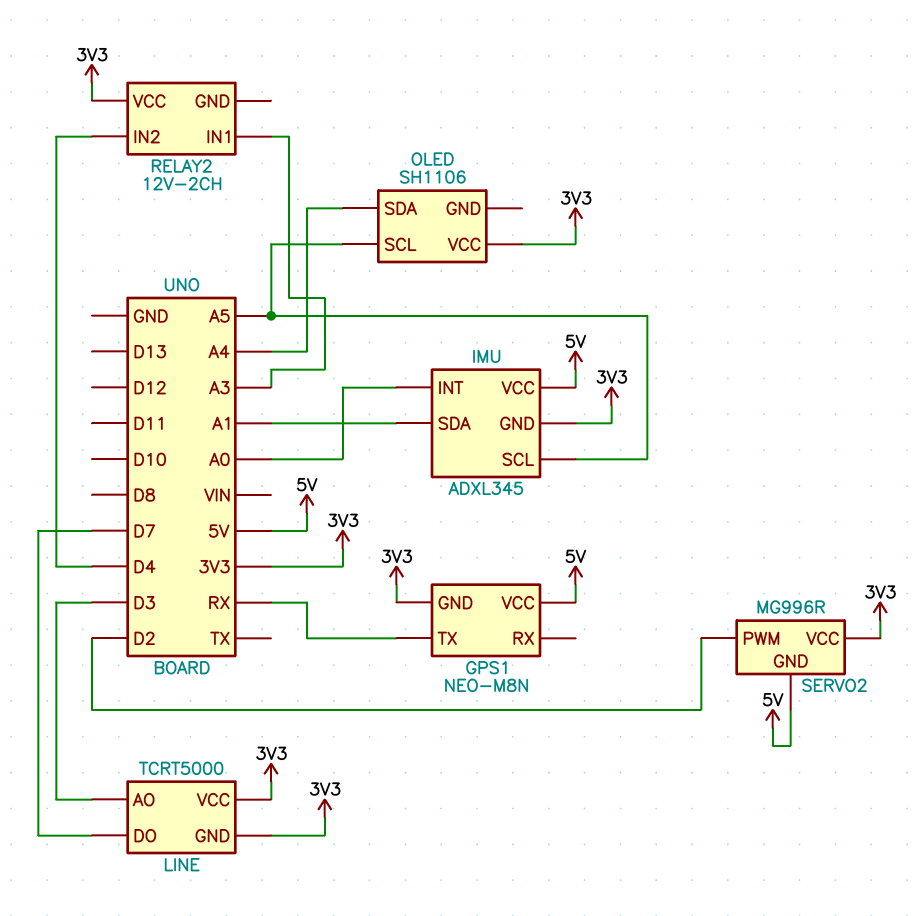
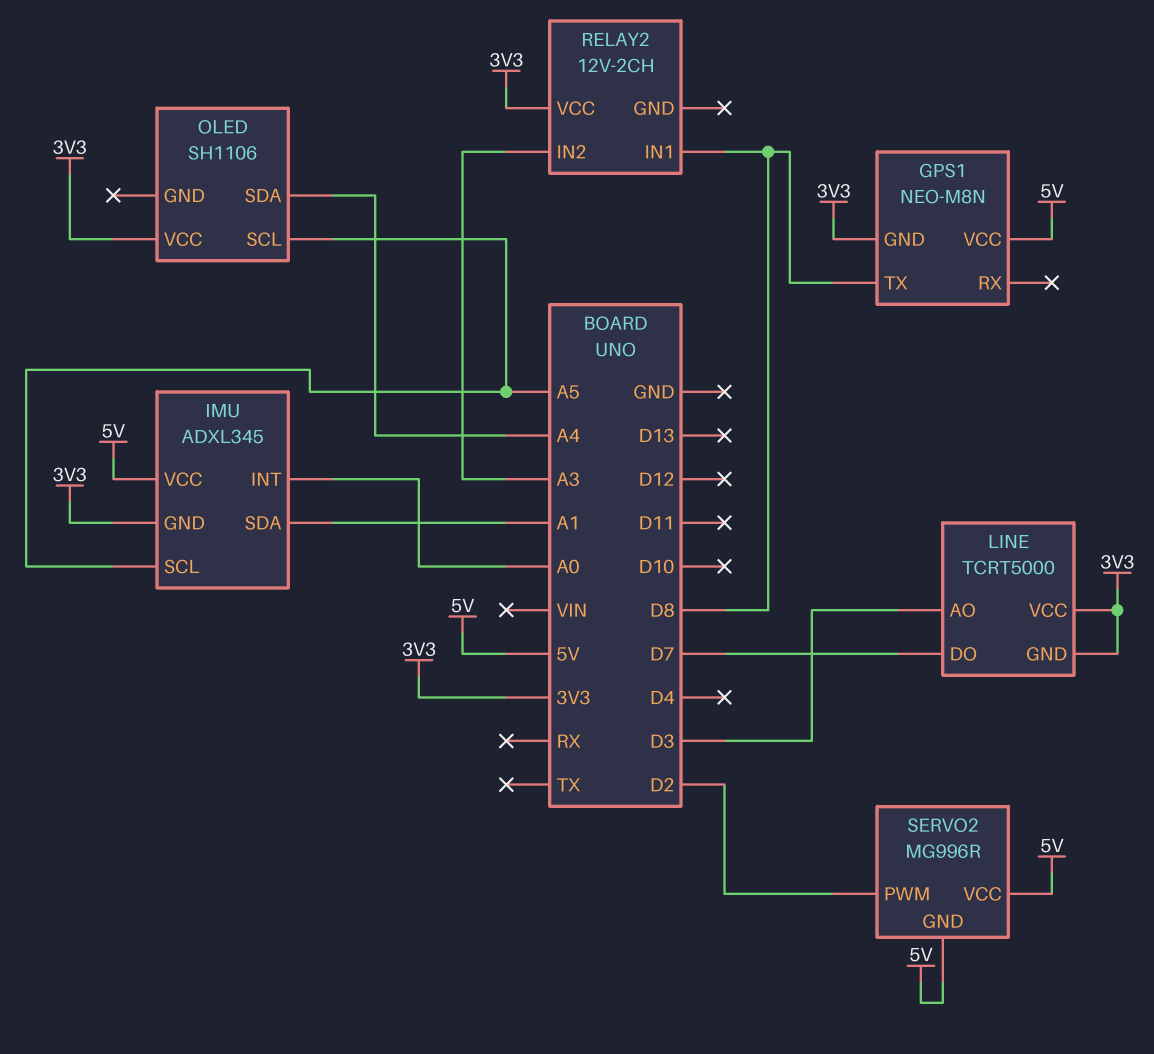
GPS1 pin TX: RX -> D8
RELAY2 pin IN1: A3 -> D8
RELAY2 pin IN2: D4 -> A3
SERVO2 pin VCC: 3V3 -> 5V

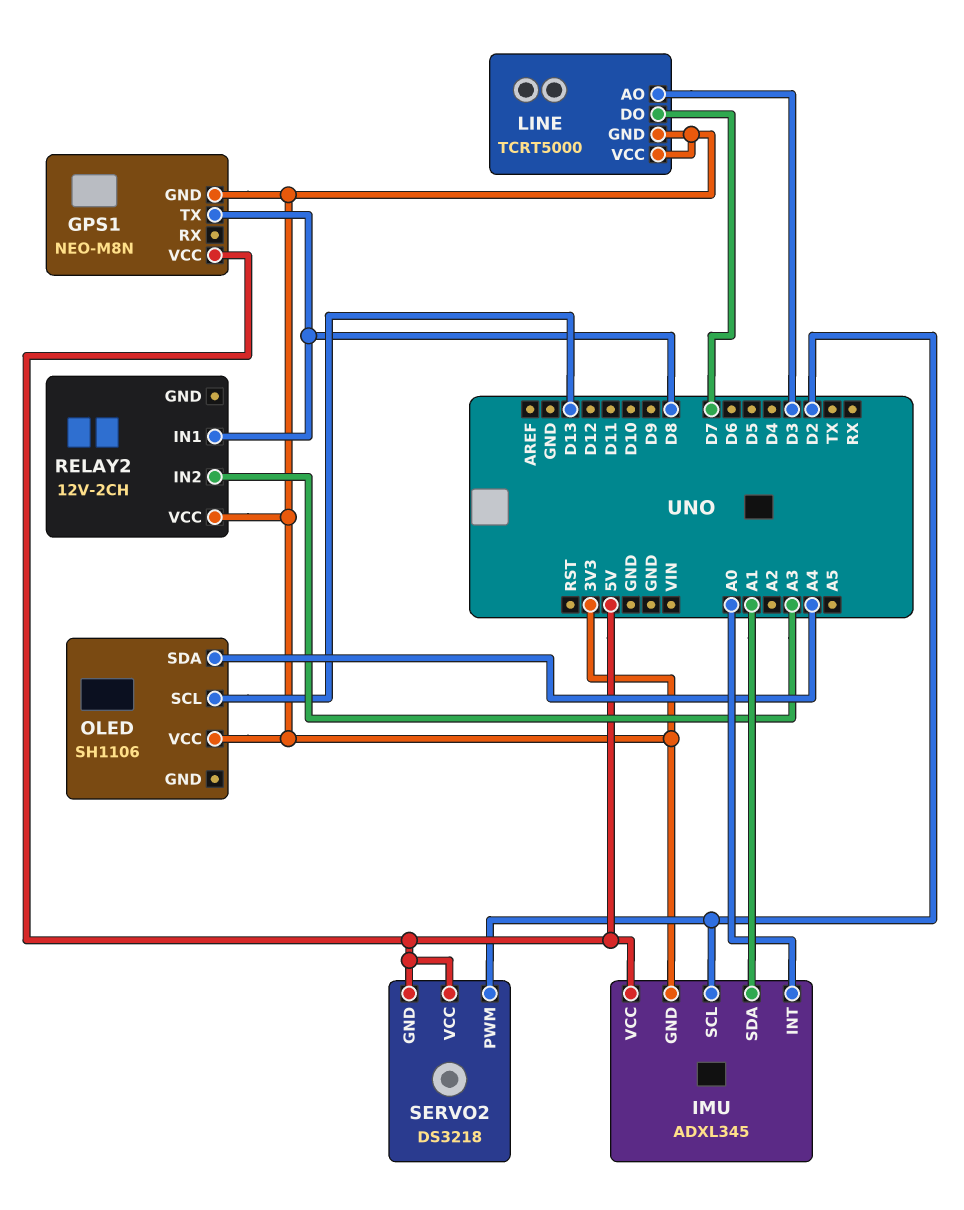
IMU pin SCL: A5 -> D2
OLED pin SCL: A5 -> D13
SERVO2: MG996R -> DS3218

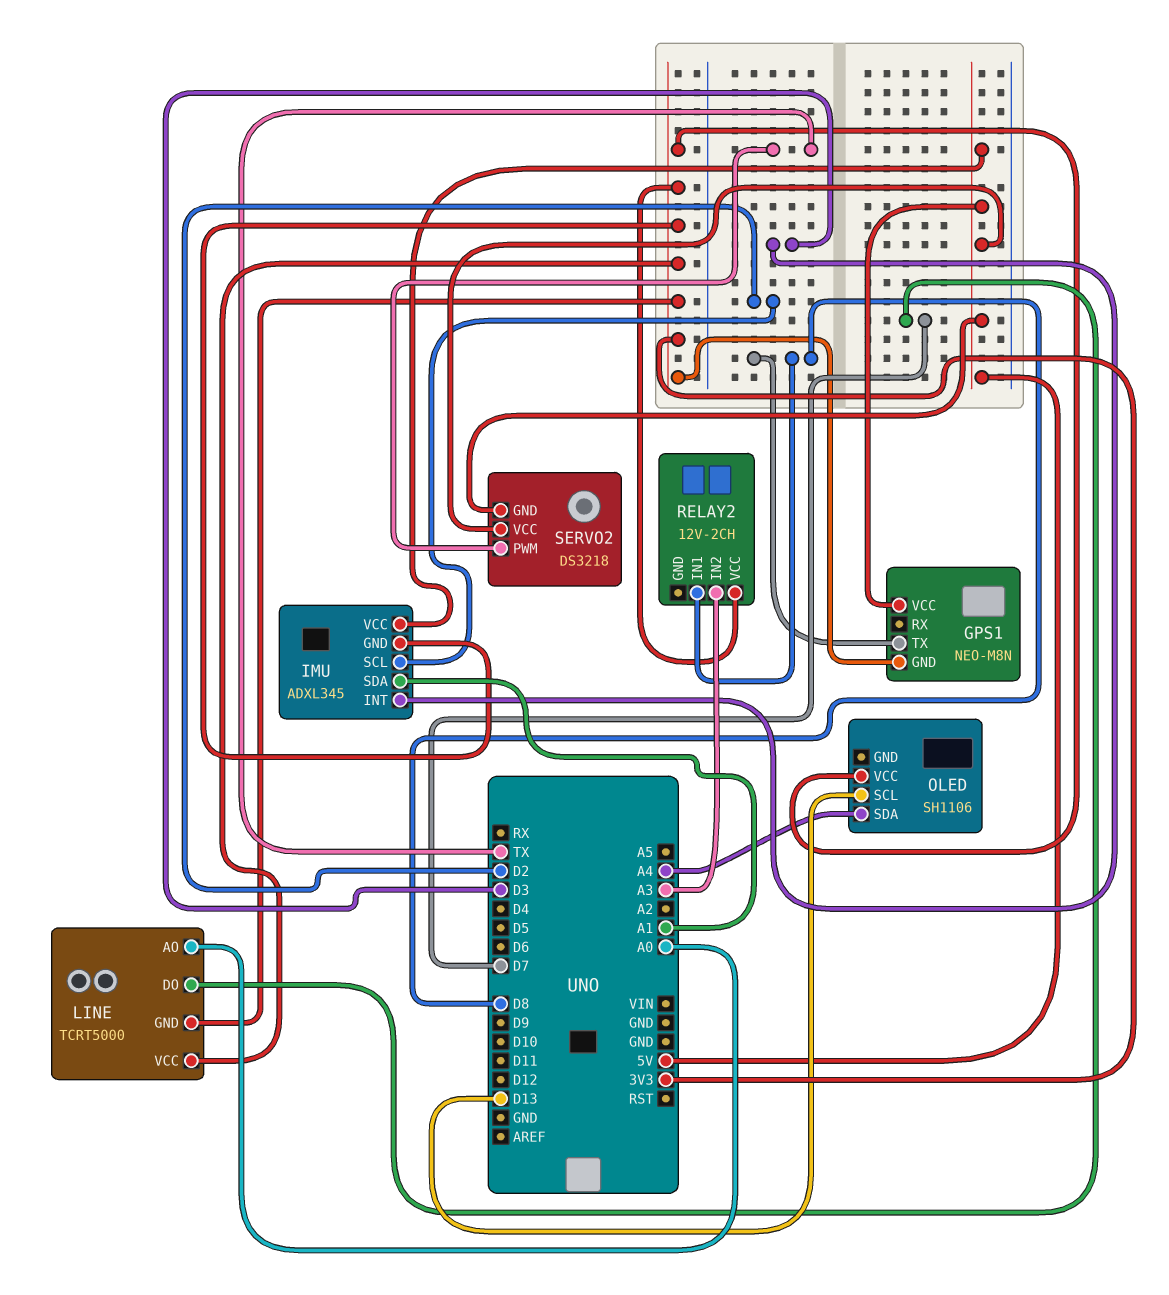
IMU pin INT: A0 -> D3
LINE pin AO: D3 -> A0
SERVO2 pin PWM: D2 -> TX

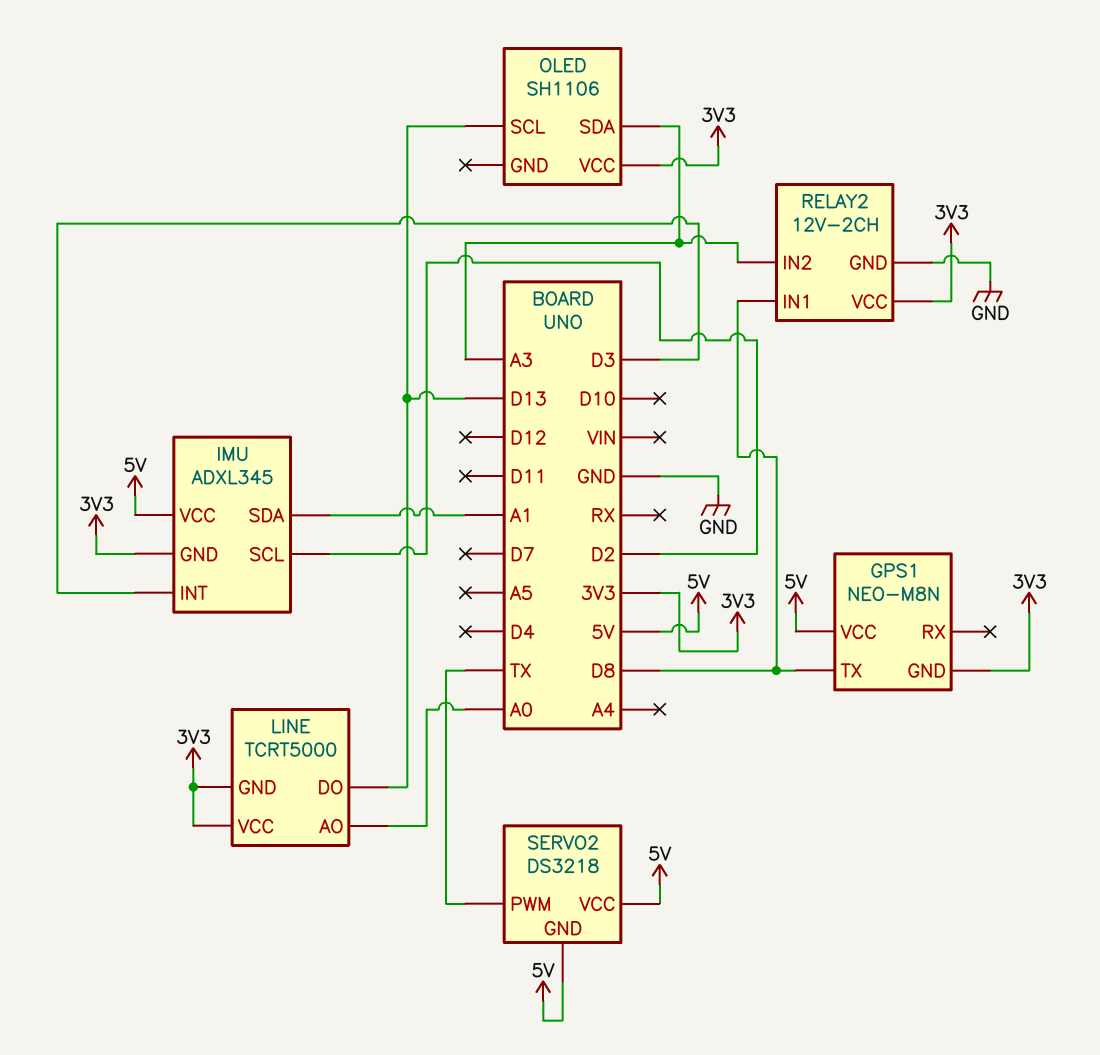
LINE pin DO: D7 -> D13
OLED pin SDA: A4 -> A3
RELAY2 pin GND: none -> GND

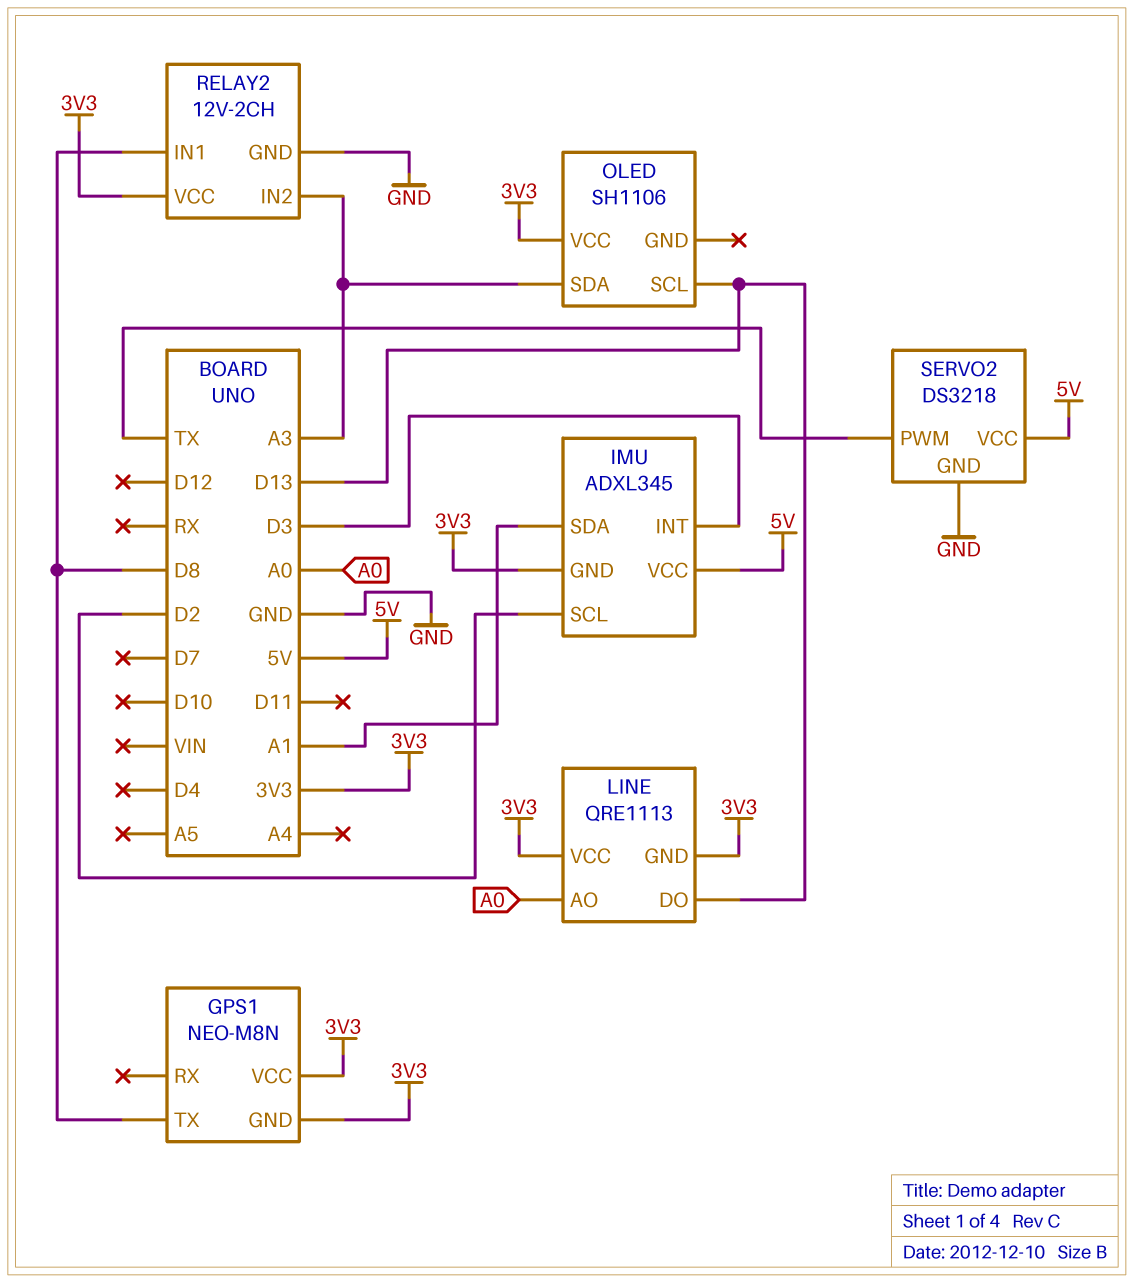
GPS1 pin VCC: 5V -> 3V3
LINE: TCRT5000 -> QRE1113
SERVO2 pin GND: 5V -> GND

